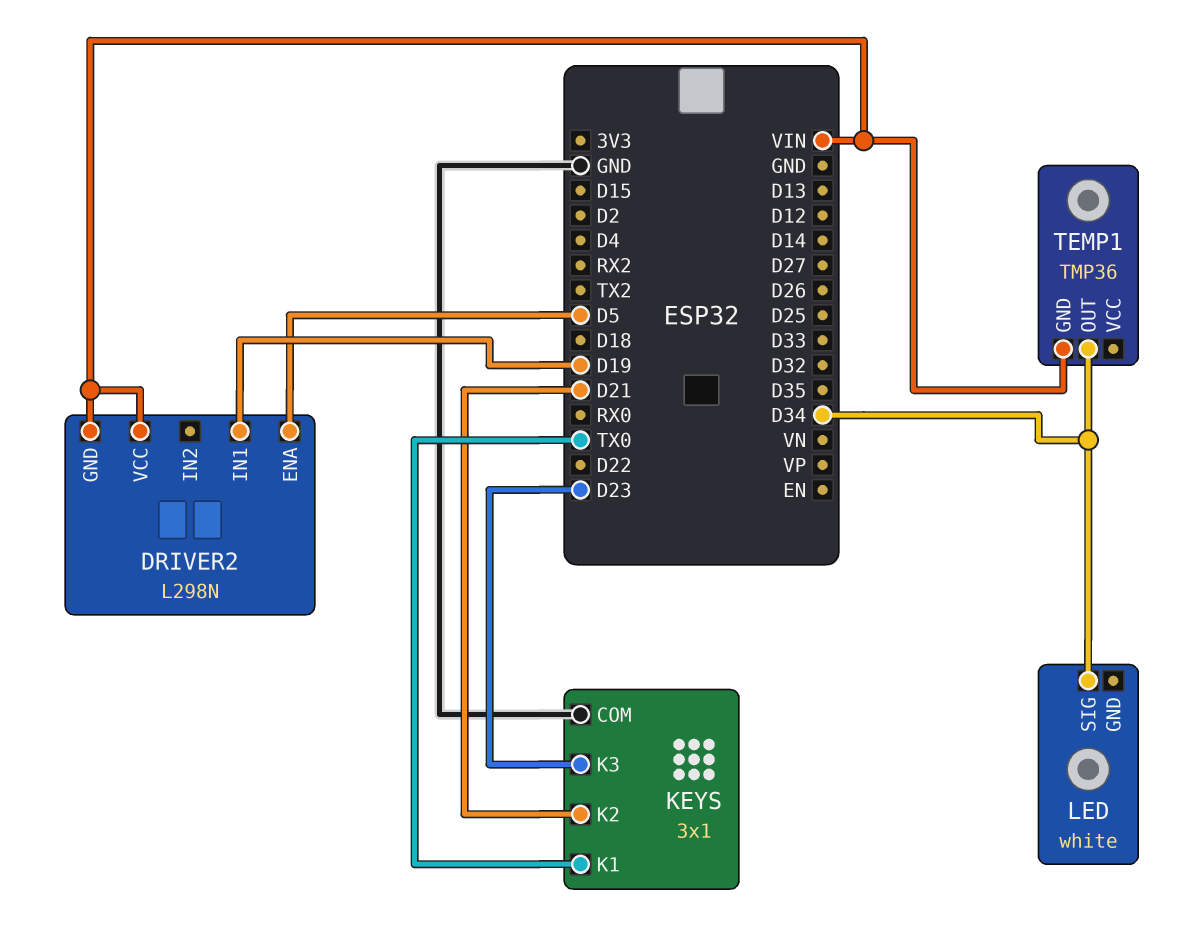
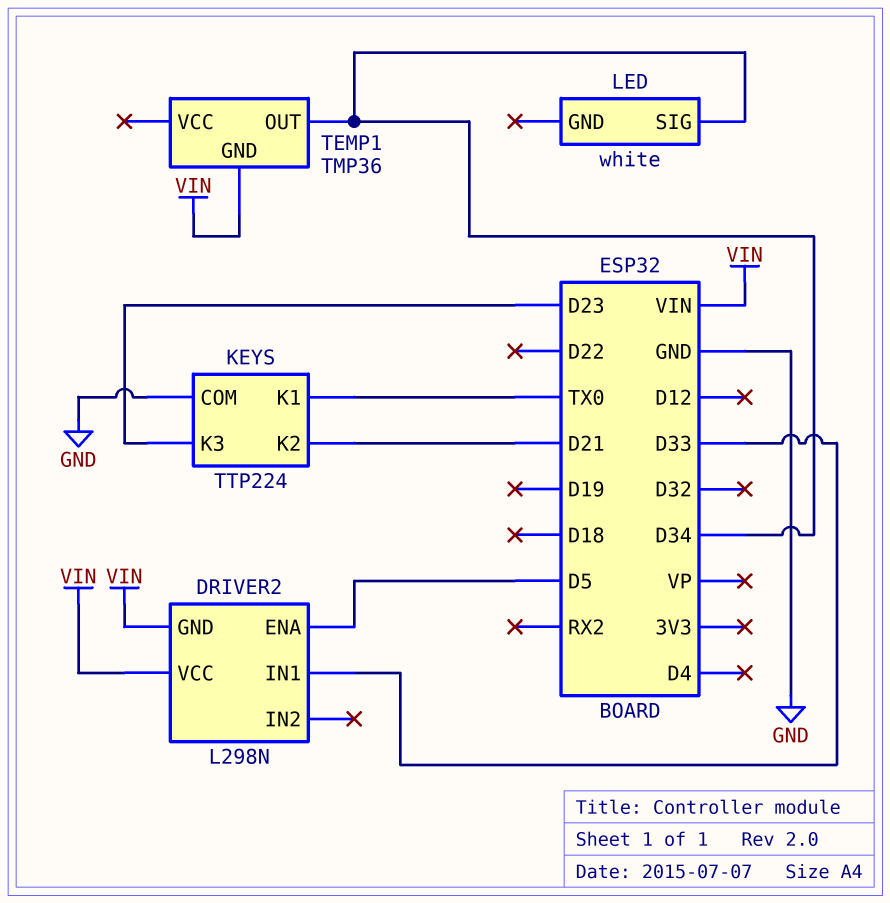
DRIVER2 pin IN1: D19 -> D33
KEYS: 3x1 -> TTP224

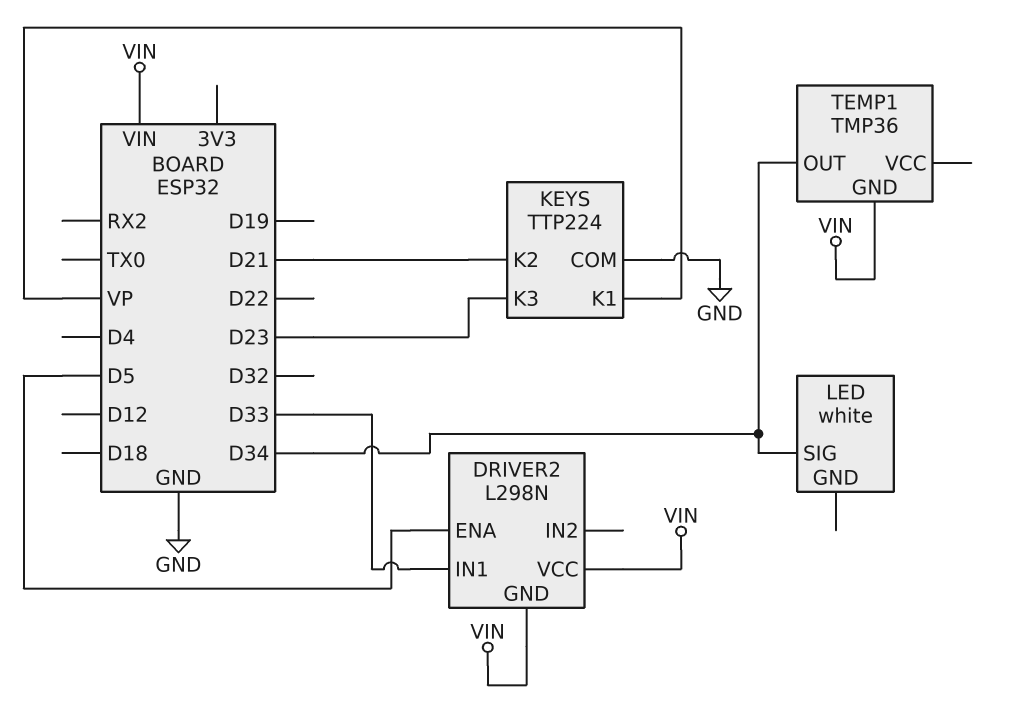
KEYS pin K1: TX0 -> VP

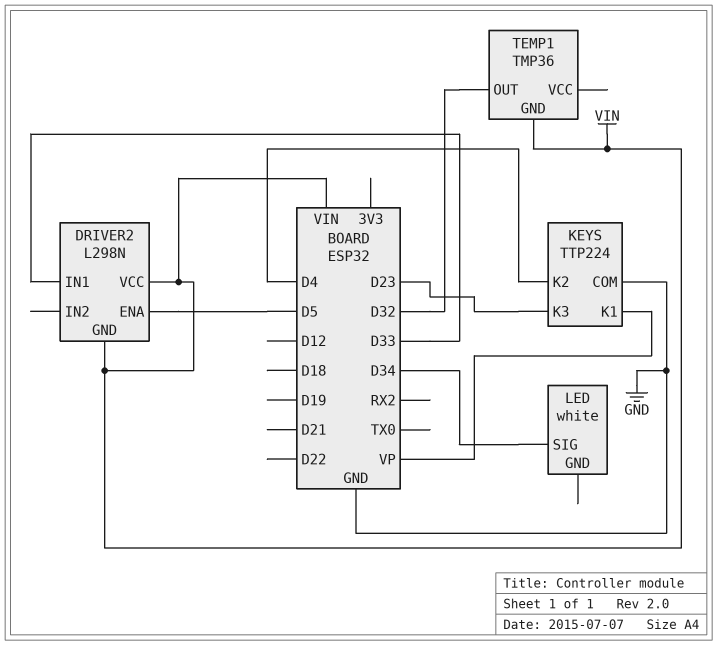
KEYS pin K2: D21 -> D4
TEMP1 pin OUT: D34 -> D32

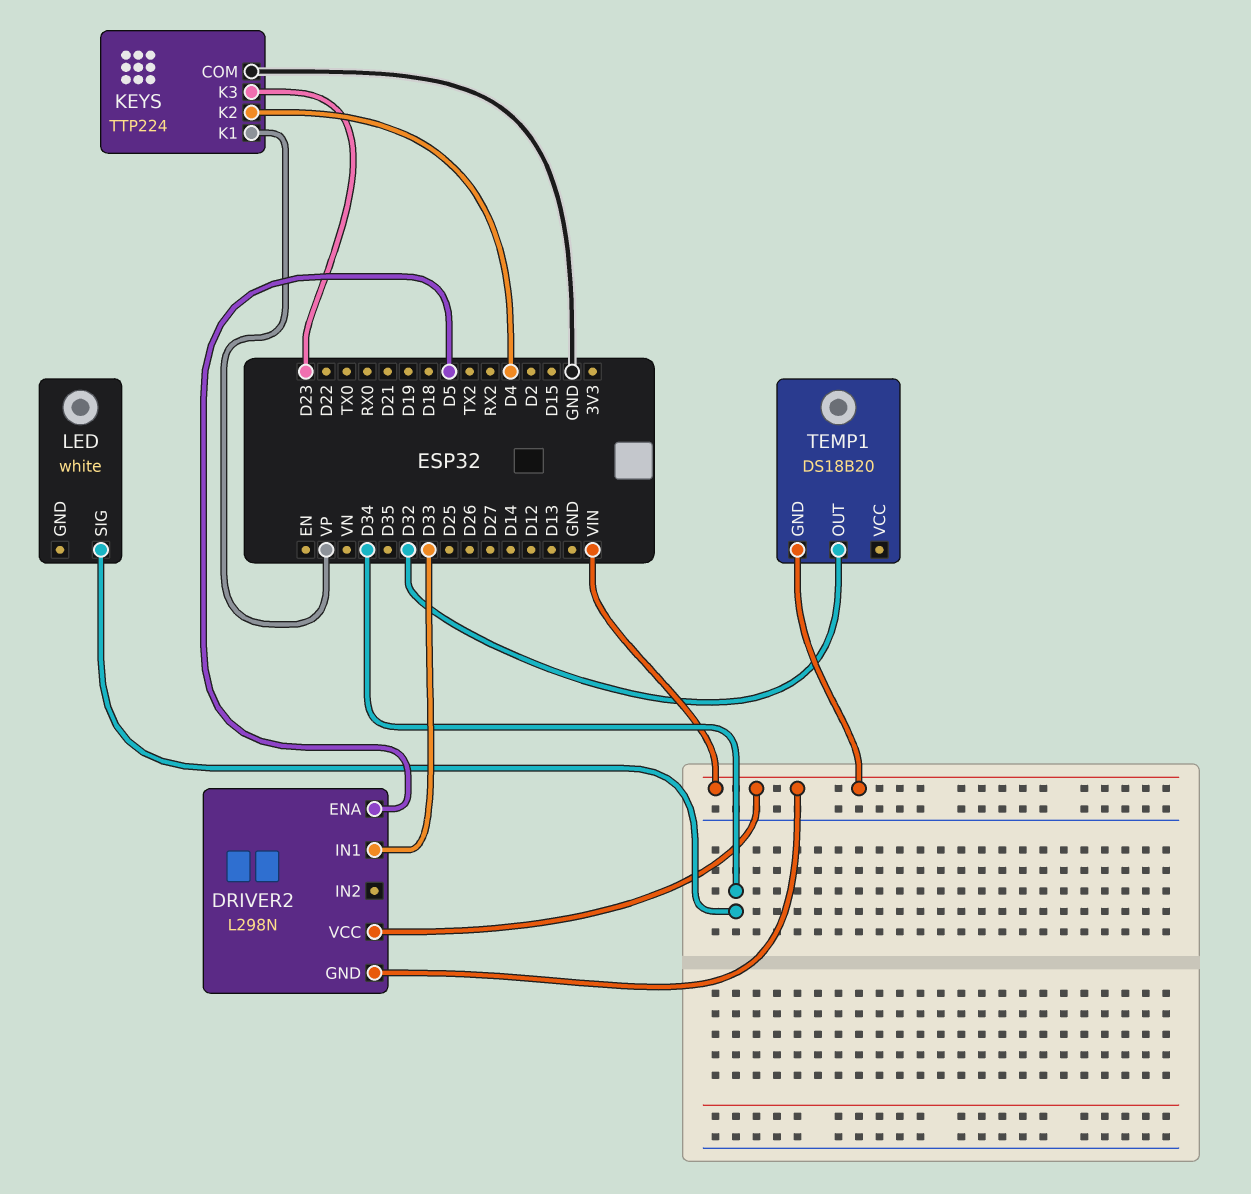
TEMP1: TMP36 -> DS18B20

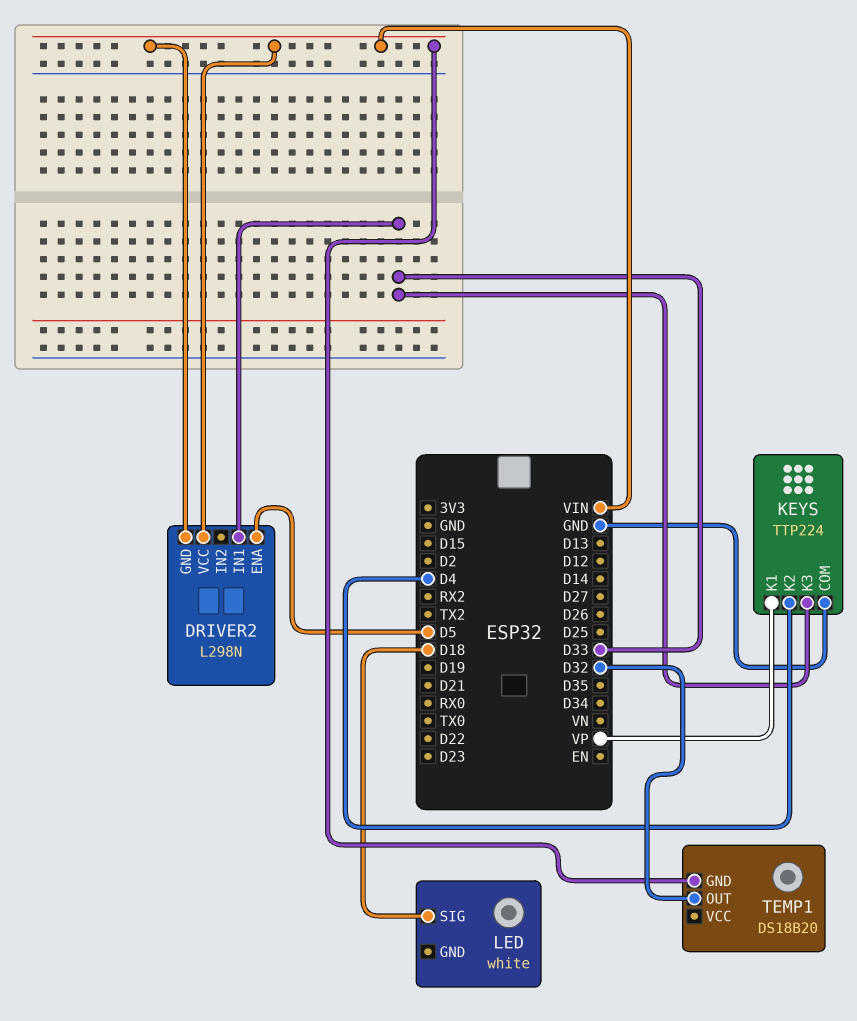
KEYS pin K3: D23 -> D33
LED pin SIG: D34 -> D18

